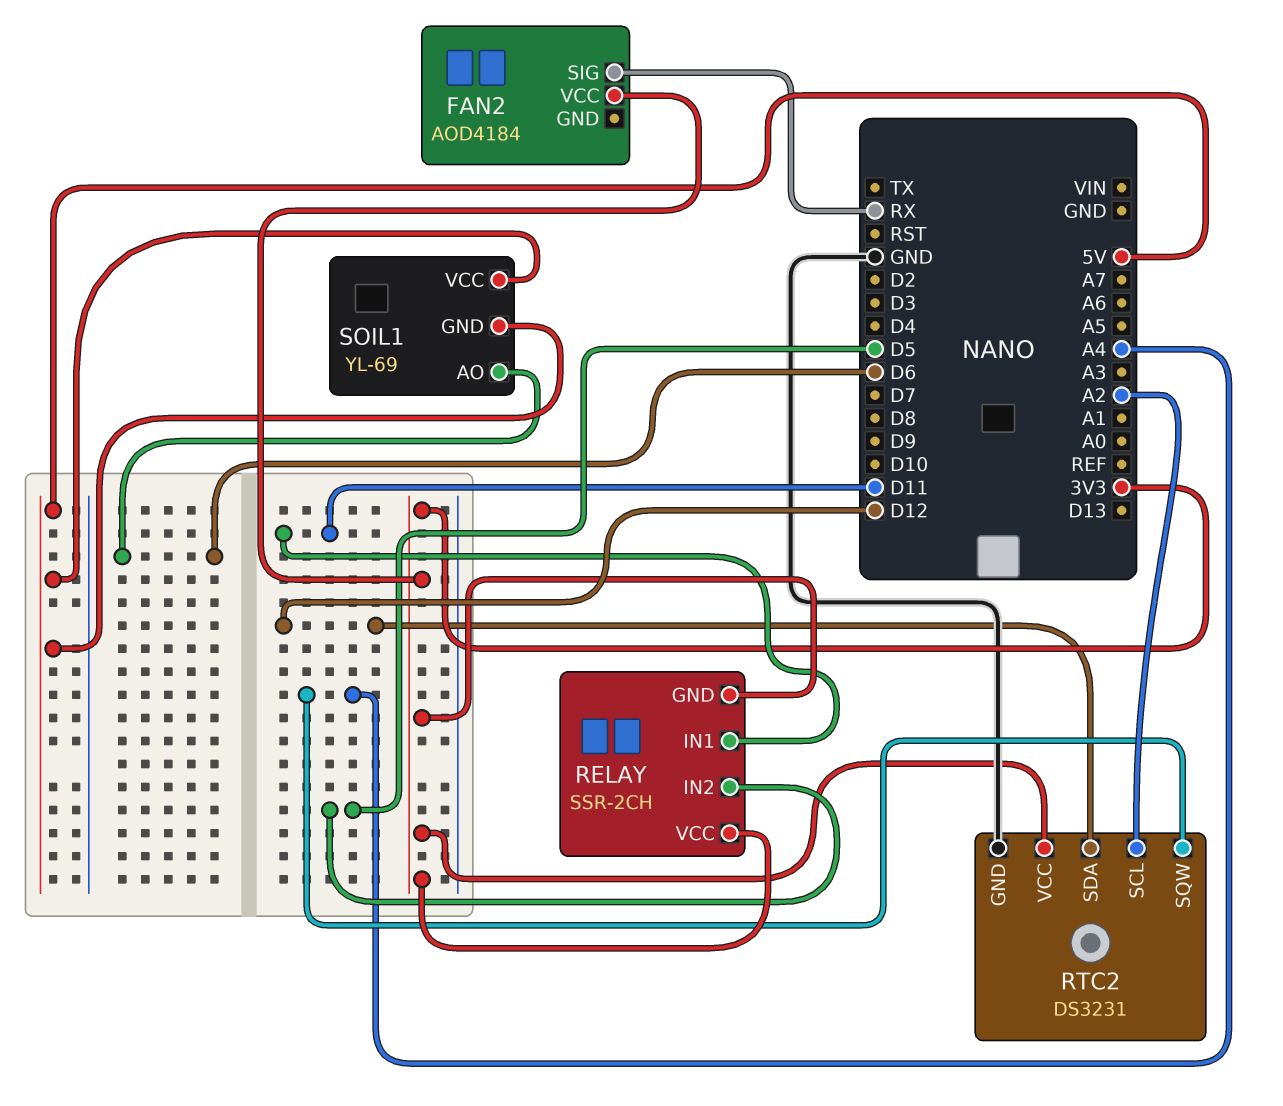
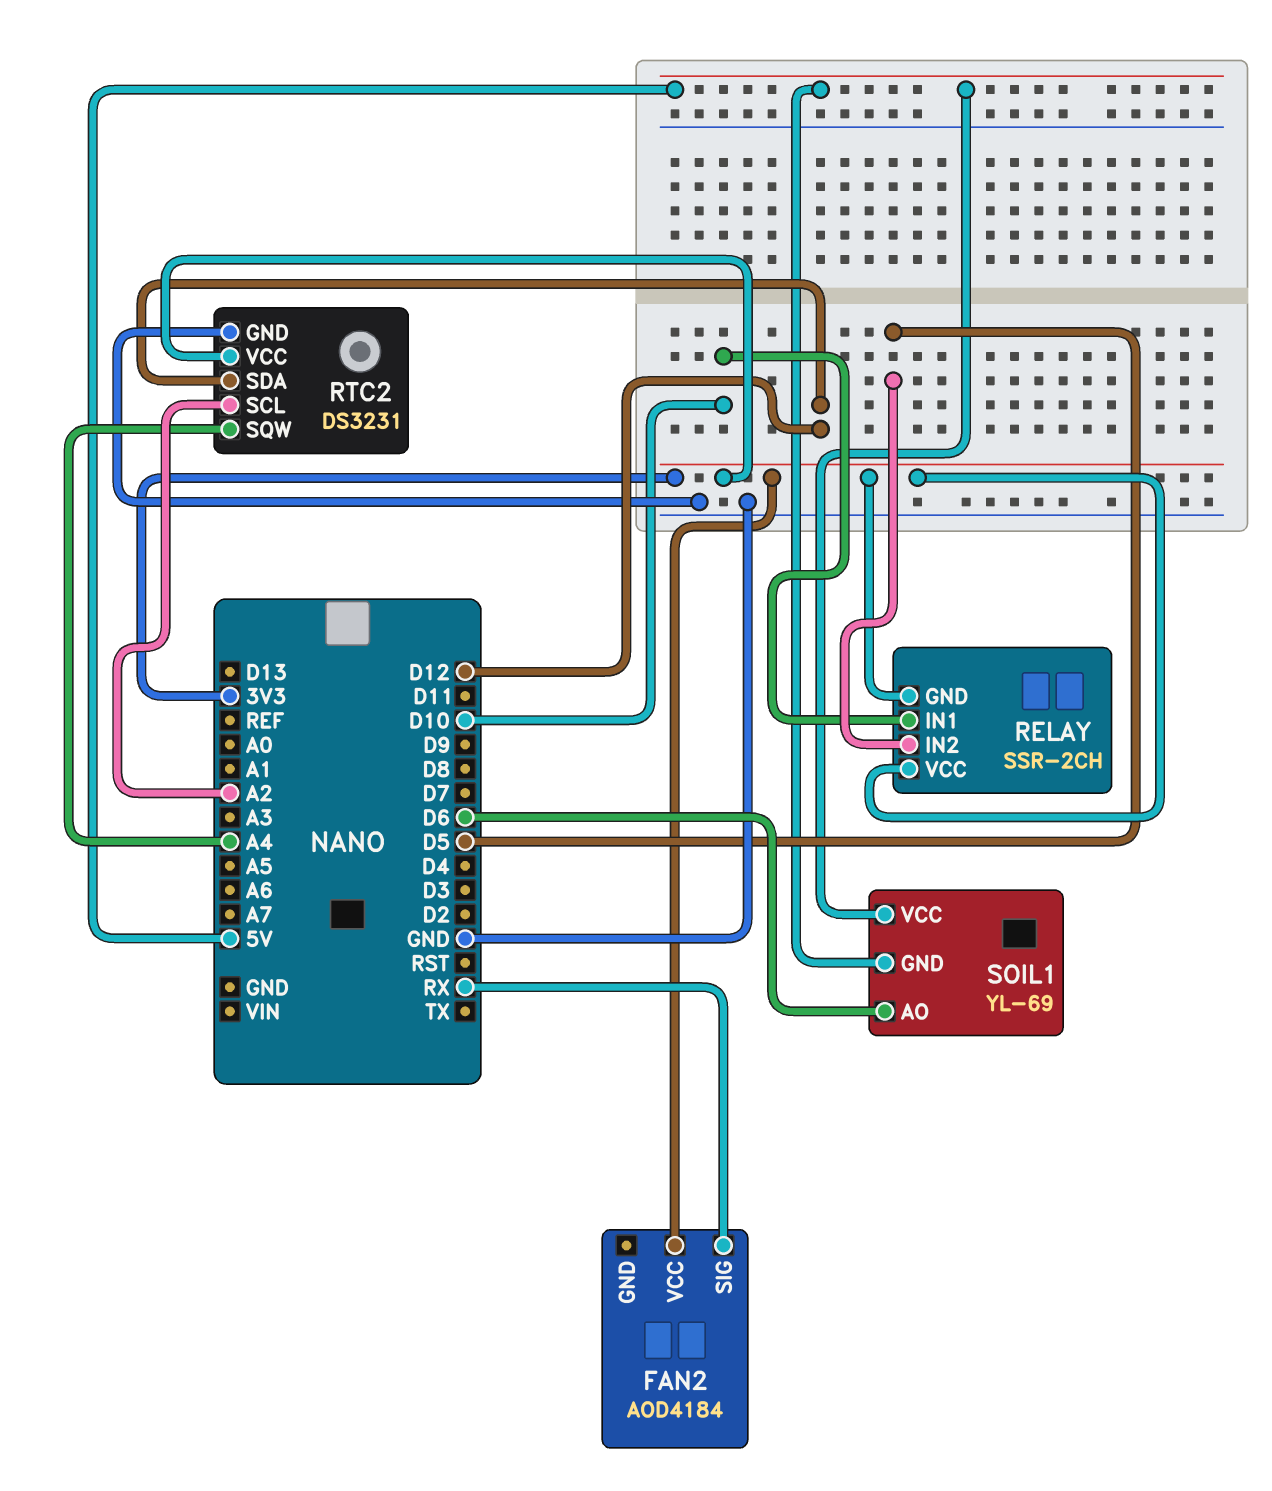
RELAY pin IN1: D11 -> D10

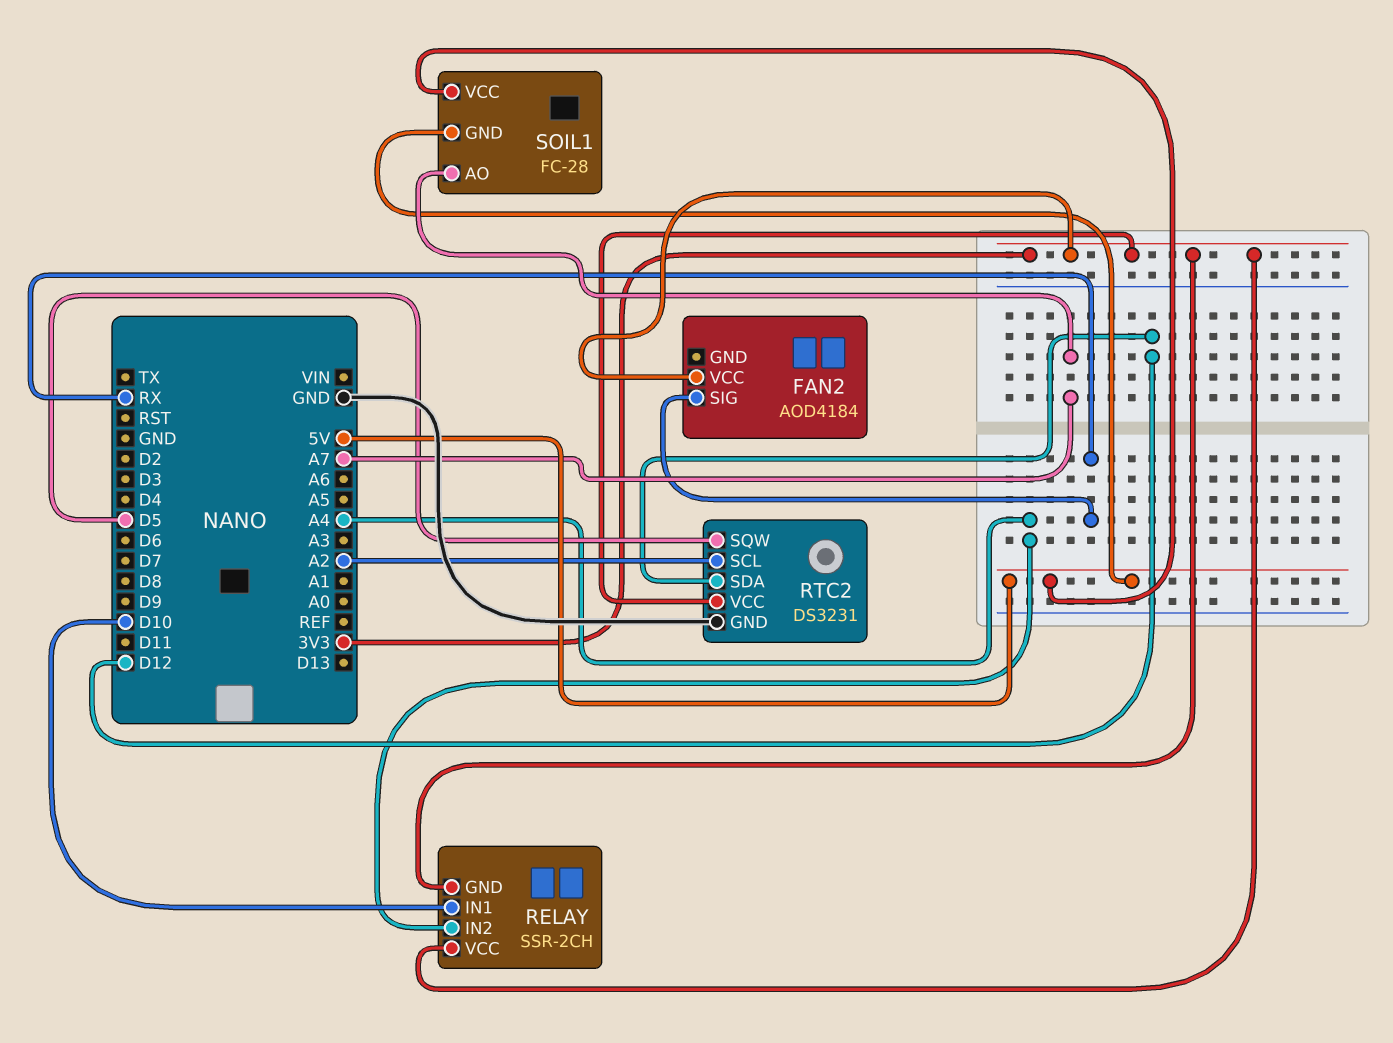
RELAY pin IN2: D5 -> A4
RTC2 pin SQW: A4 -> D5
SOIL1: YL-69 -> FC-28
SOIL1 pin AO: D6 -> A7

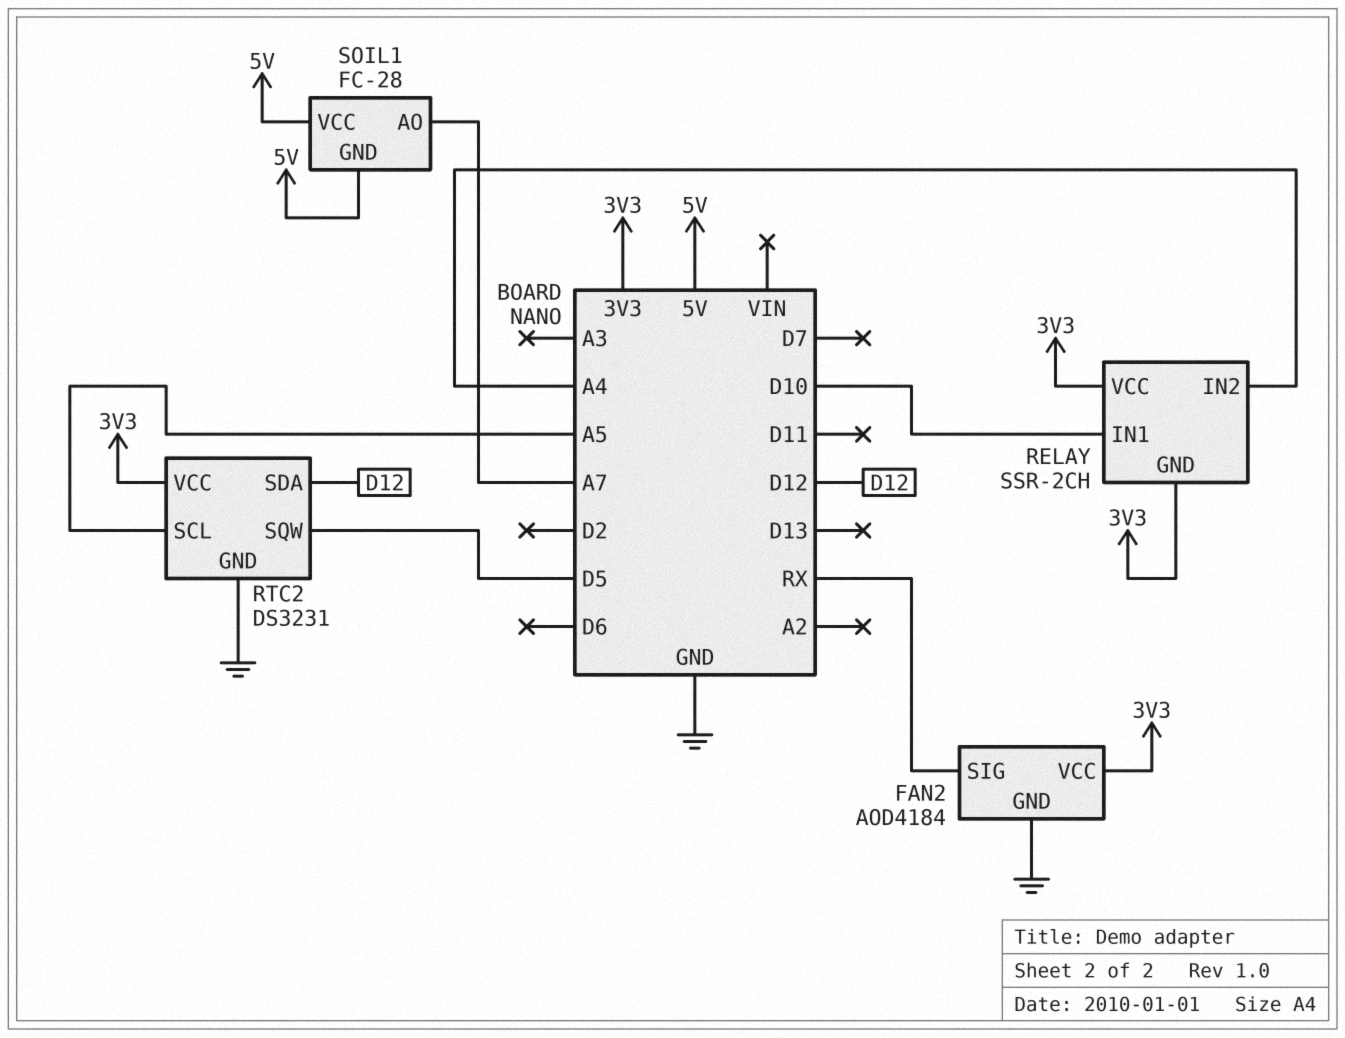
FAN2 pin GND: none -> GND
RTC2 pin SCL: A2 -> A5

